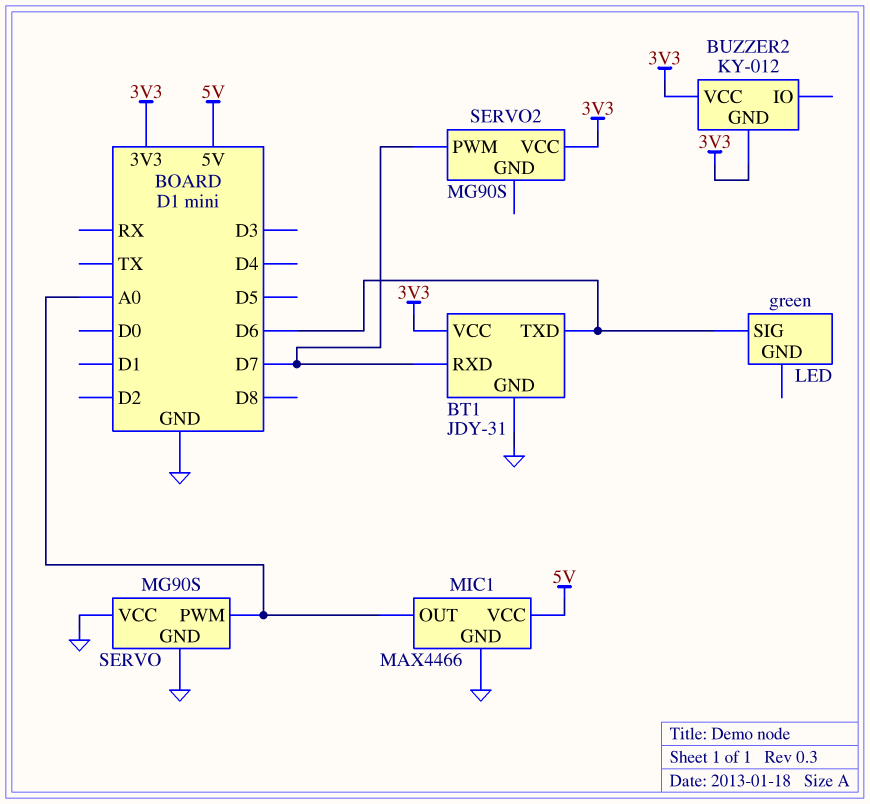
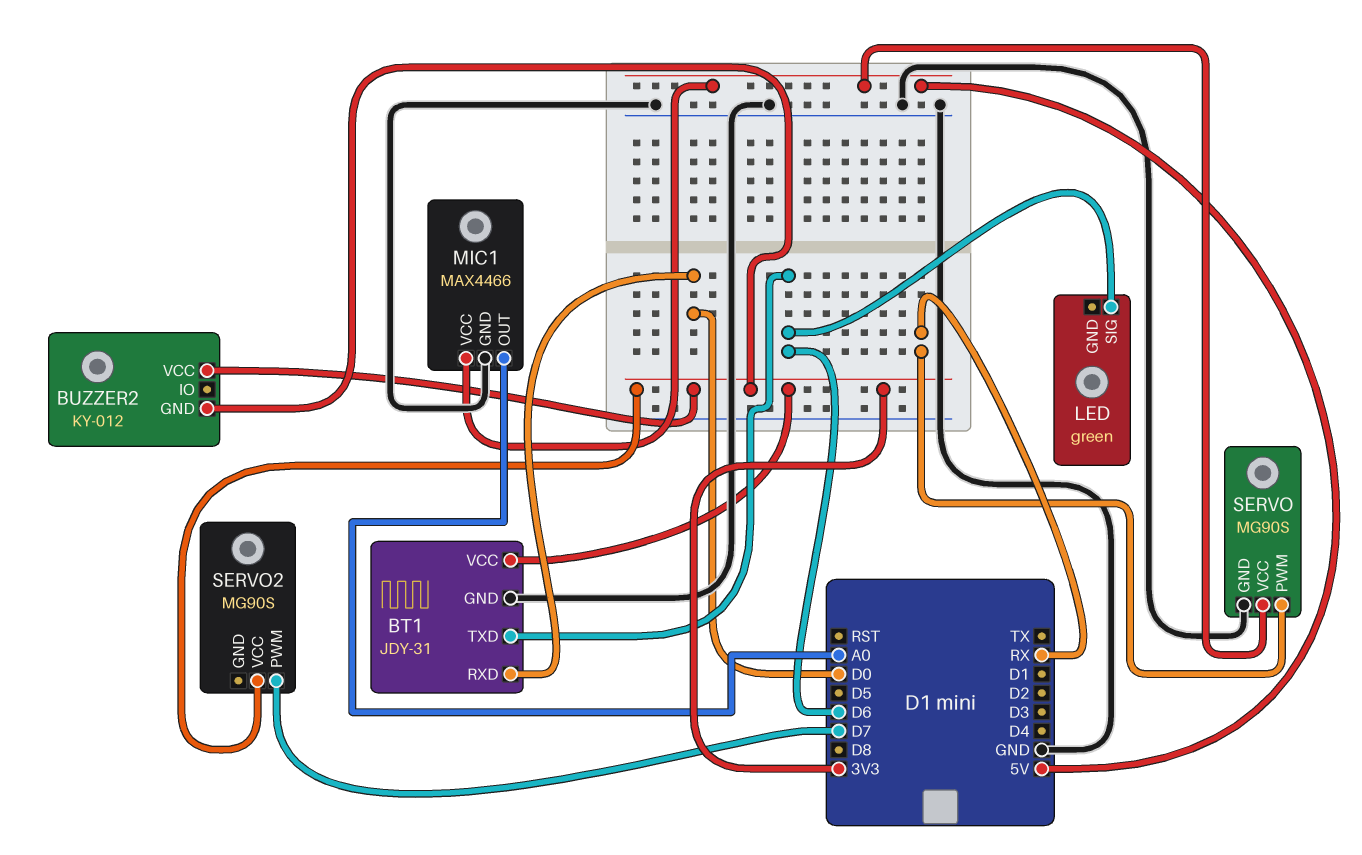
BT1 pin RXD: D7 -> D0
SERVO pin PWM: A0 -> RX
SERVO pin VCC: GND -> 5V

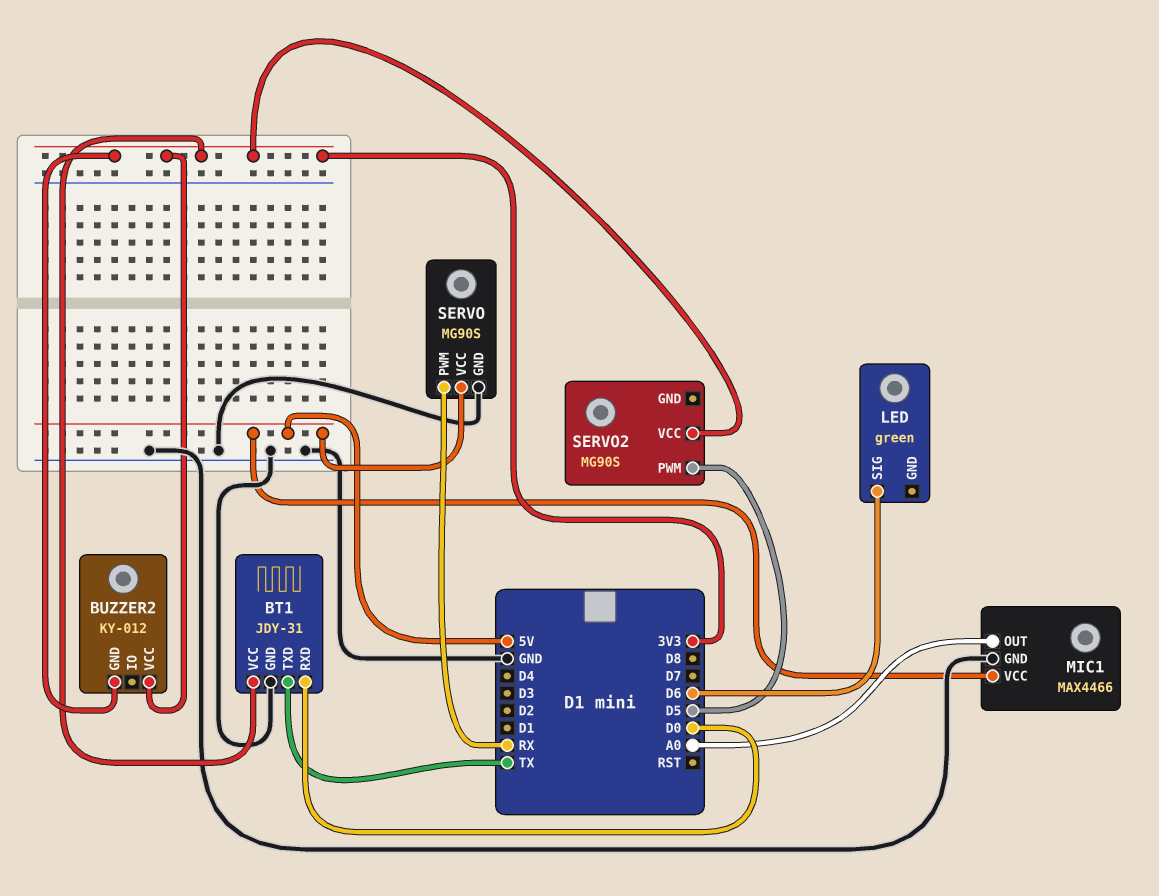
BT1 pin TXD: D6 -> TX
SERVO2 pin PWM: D7 -> D5

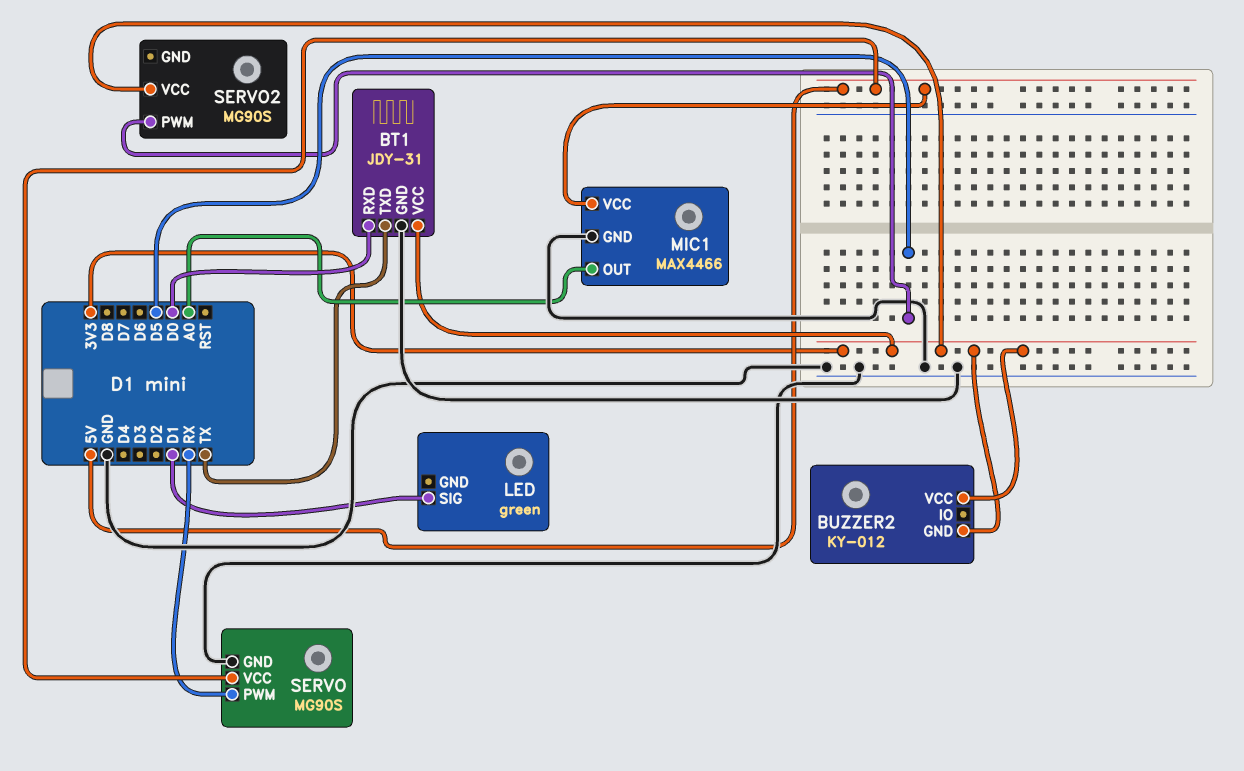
LED pin SIG: D6 -> D1

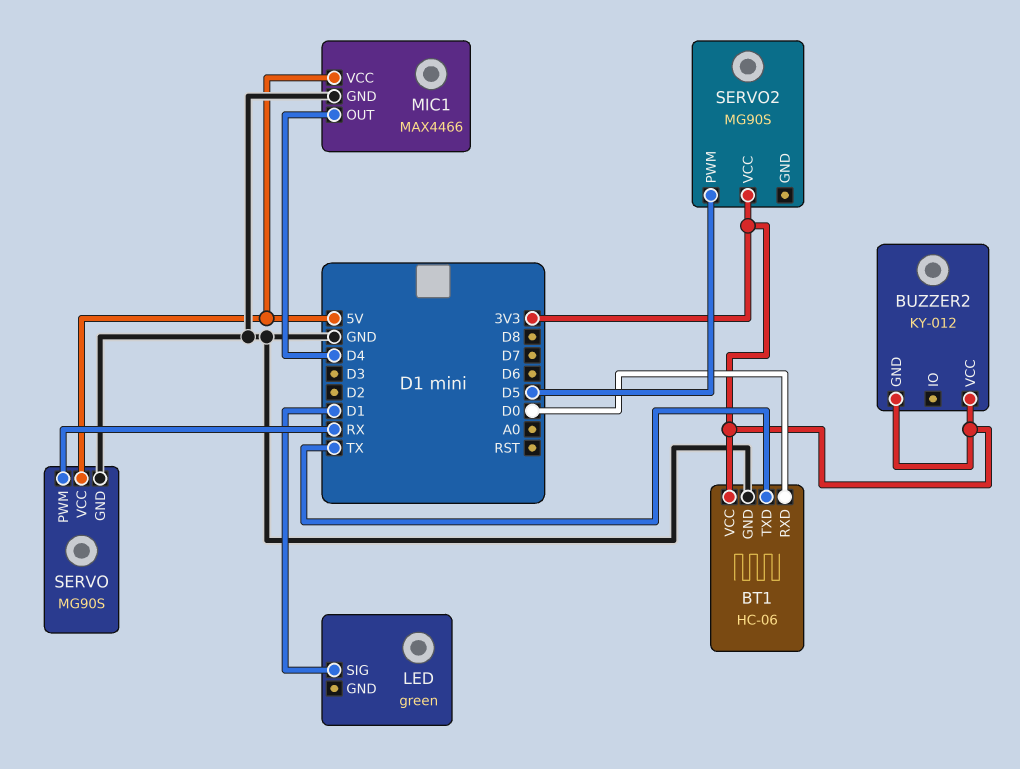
BT1: JDY-31 -> HC-06
MIC1 pin OUT: A0 -> D4

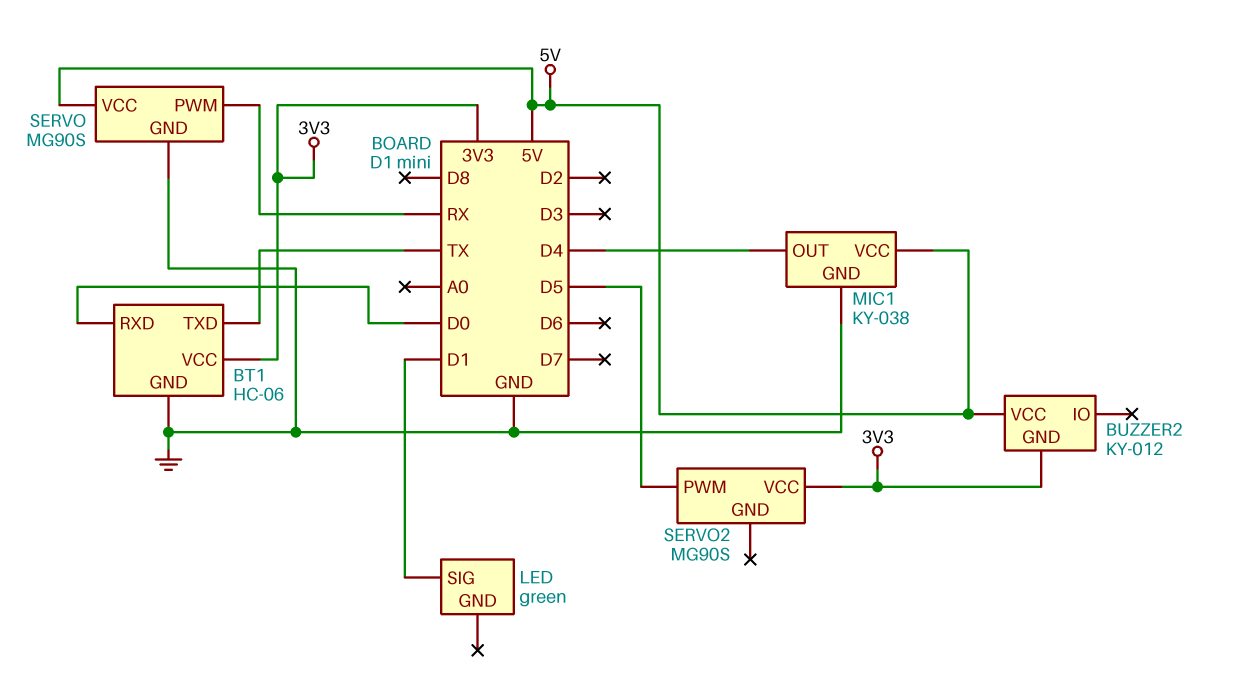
BUZZER2 pin VCC: 3V3 -> 5V
MIC1: MAX4466 -> KY-038

